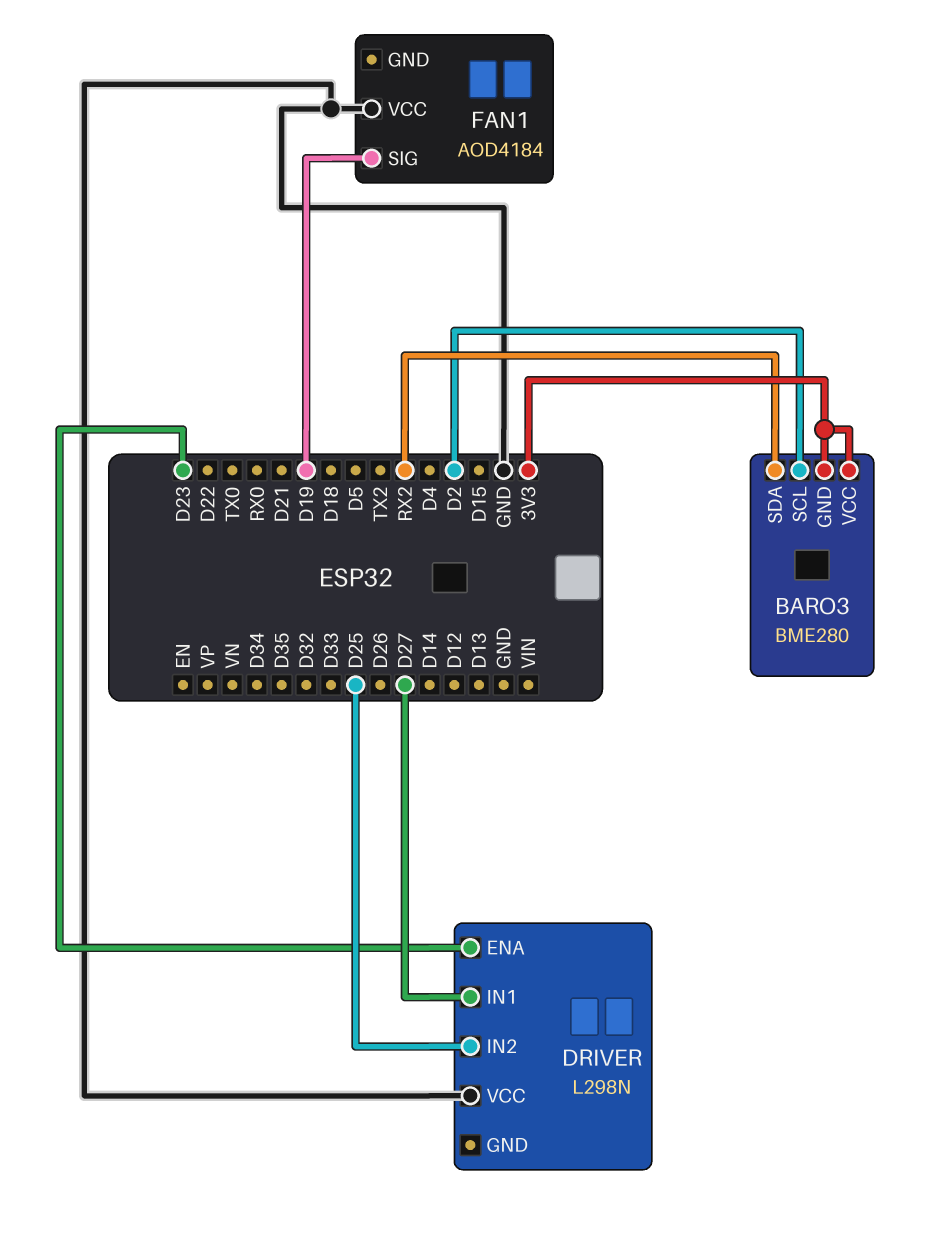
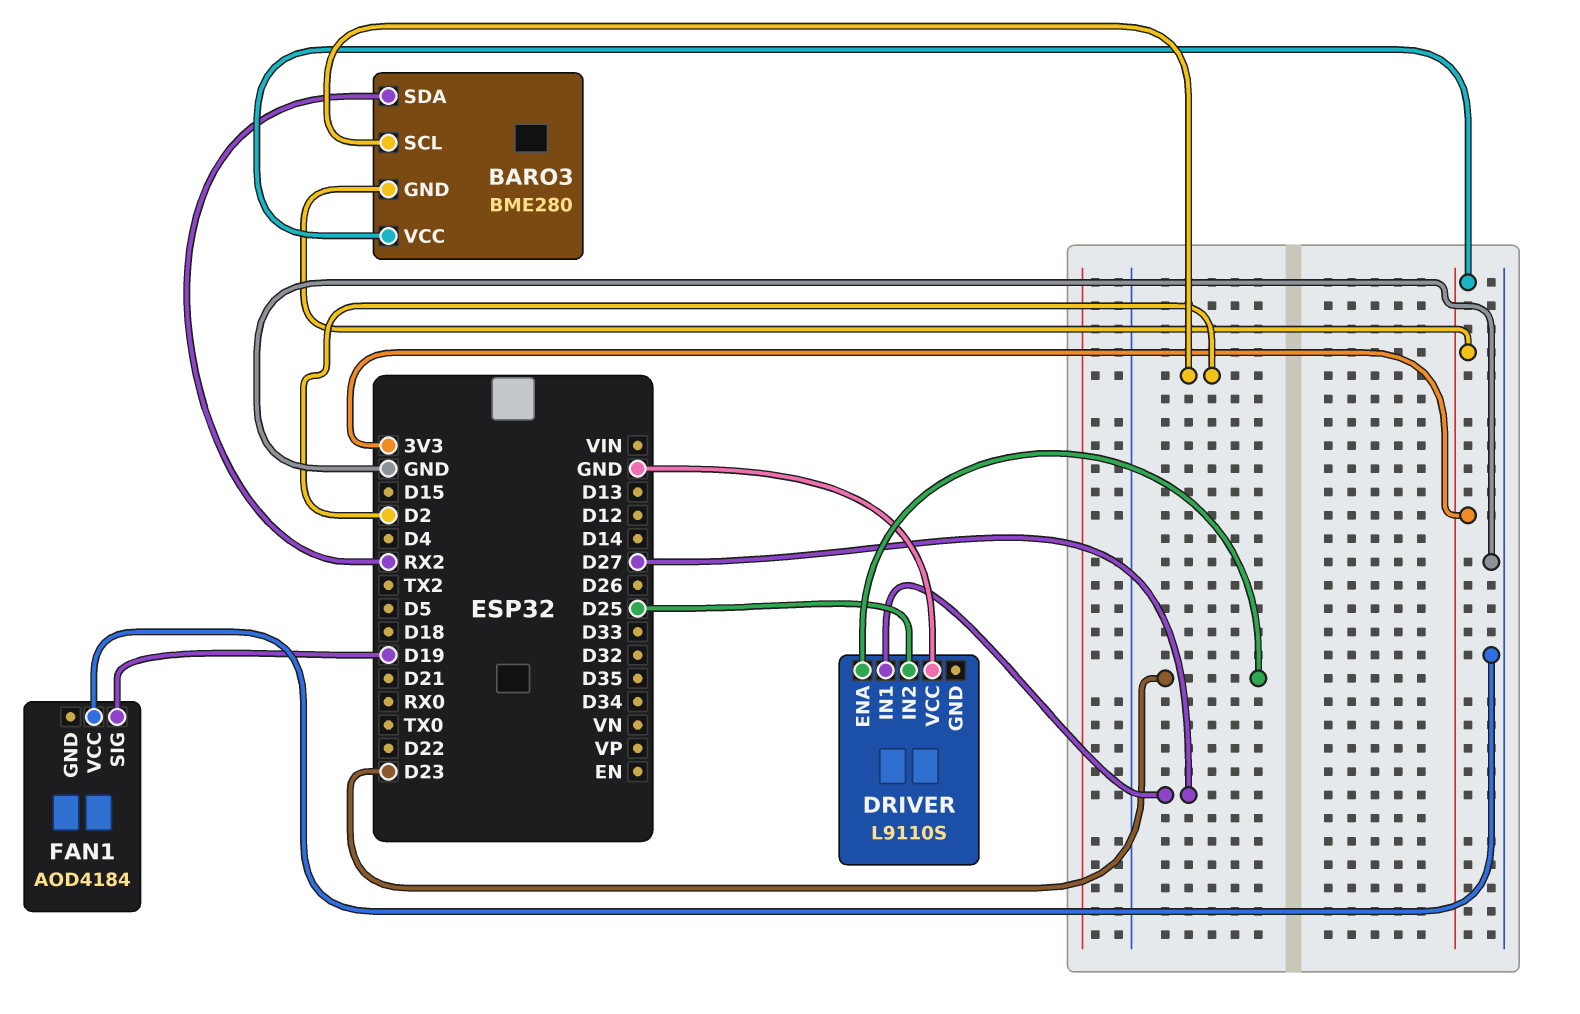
DRIVER: L298N -> L9110S

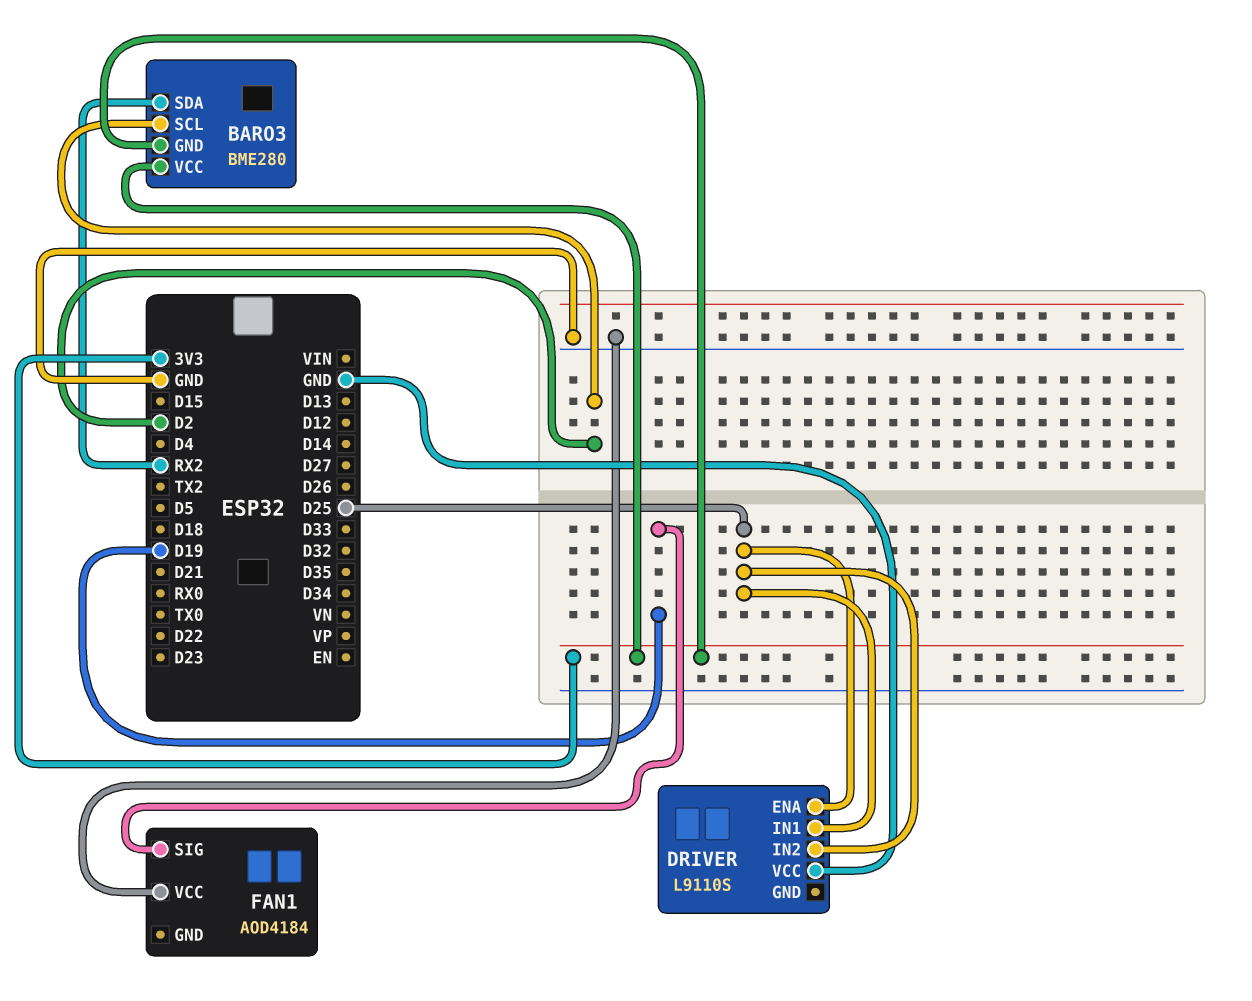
DRIVER pin ENA: D23 -> D25
DRIVER pin IN1: D27 -> D25

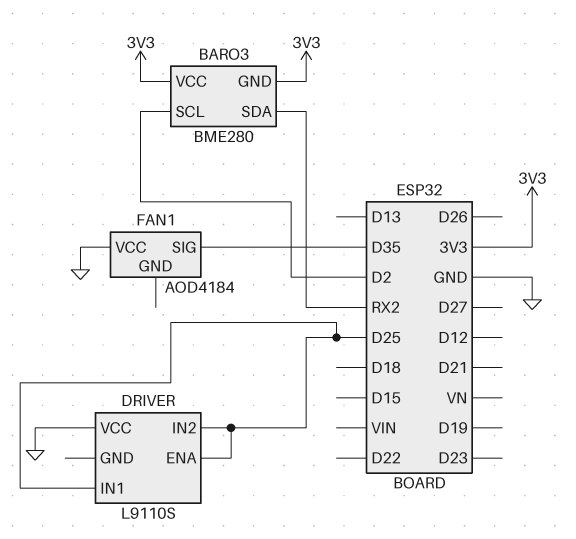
FAN1 pin SIG: D19 -> D35

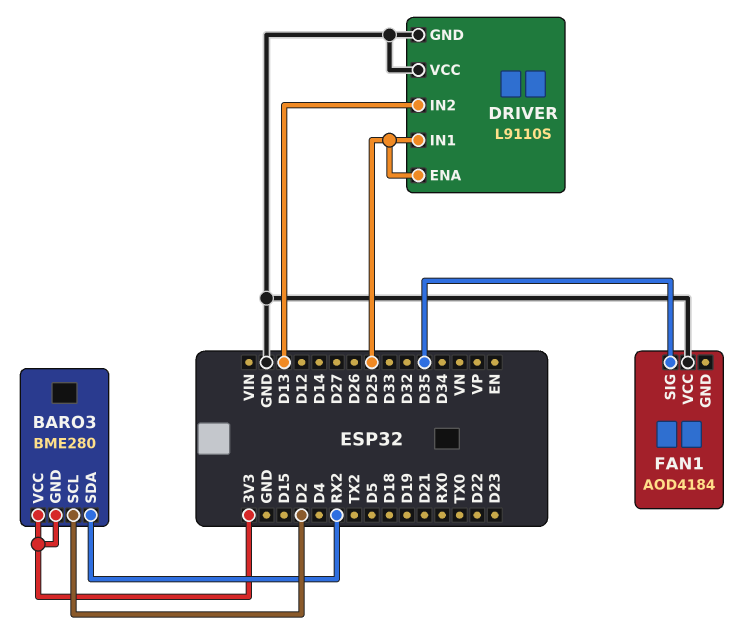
DRIVER pin GND: none -> GND
DRIVER pin IN2: D25 -> D13

